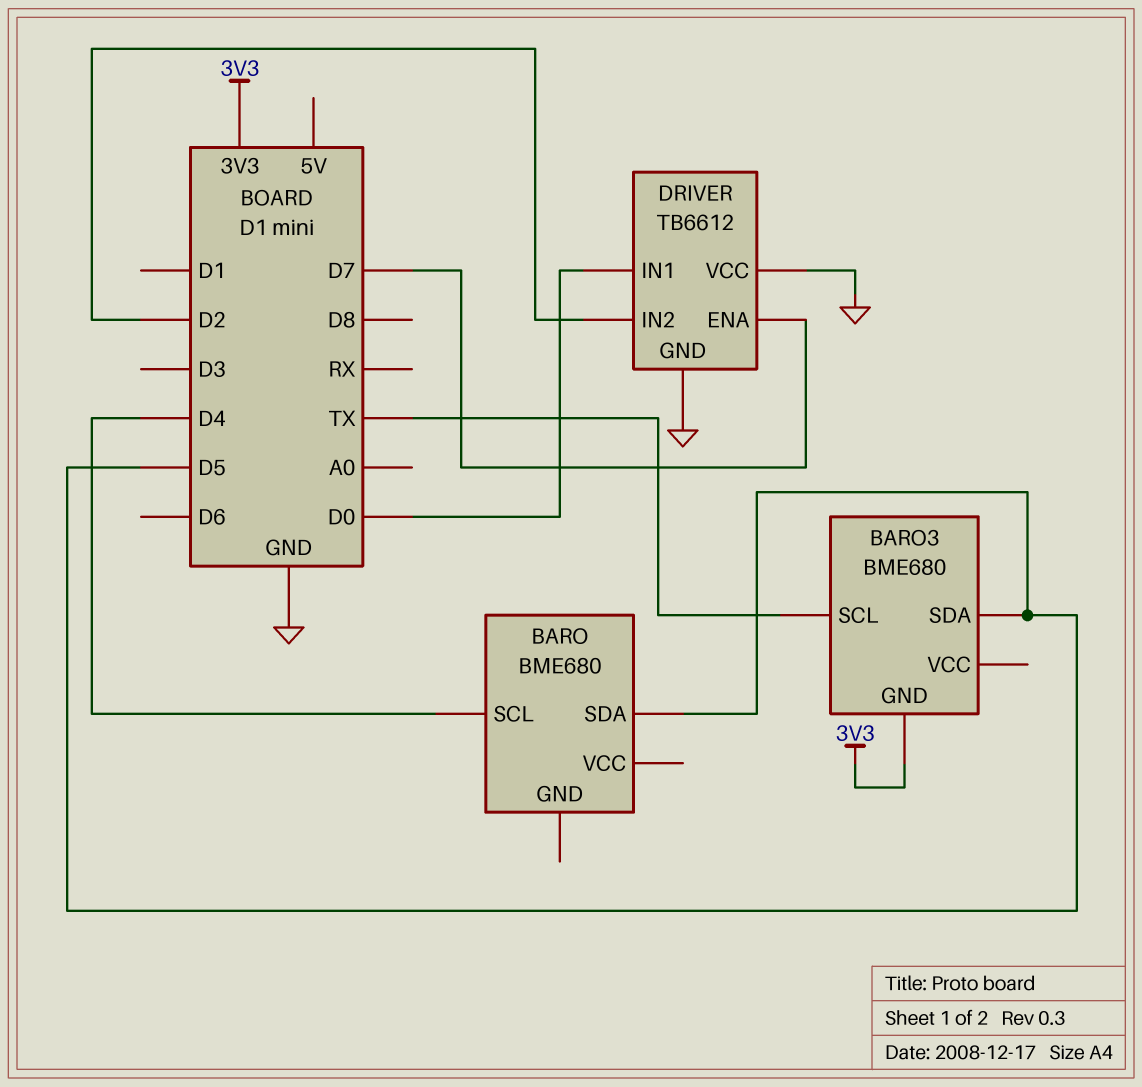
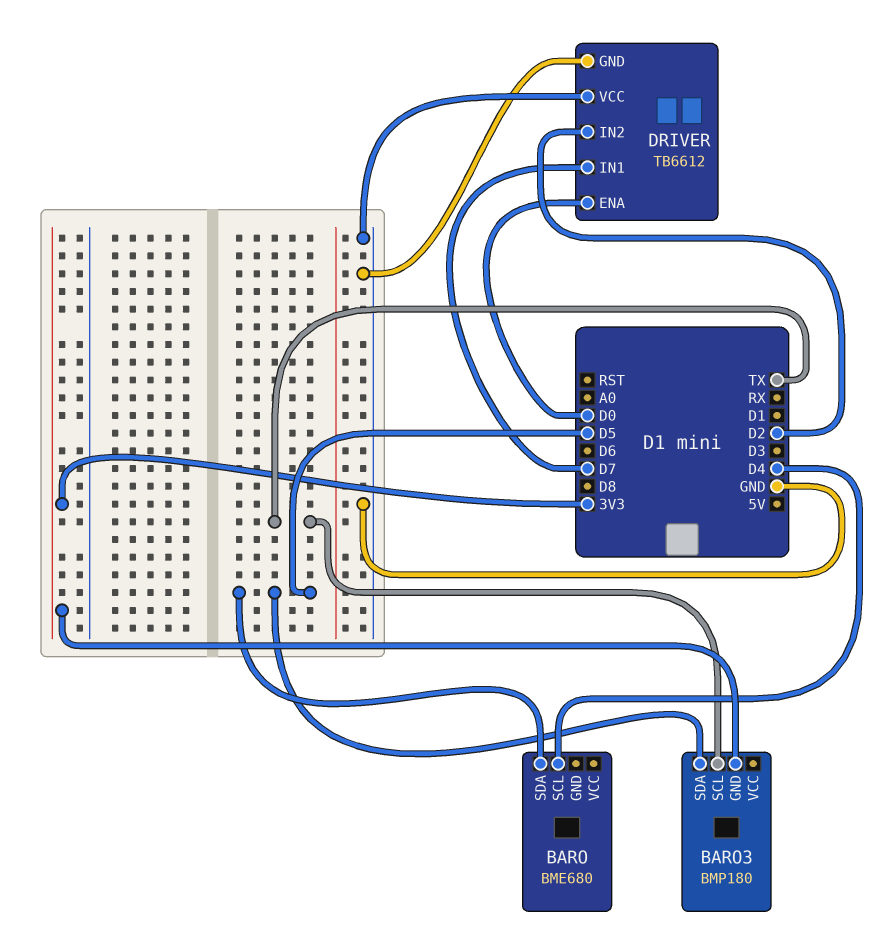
BARO3: BME680 -> BMP180
DRIVER pin ENA: D7 -> D0
DRIVER pin IN1: D0 -> D7

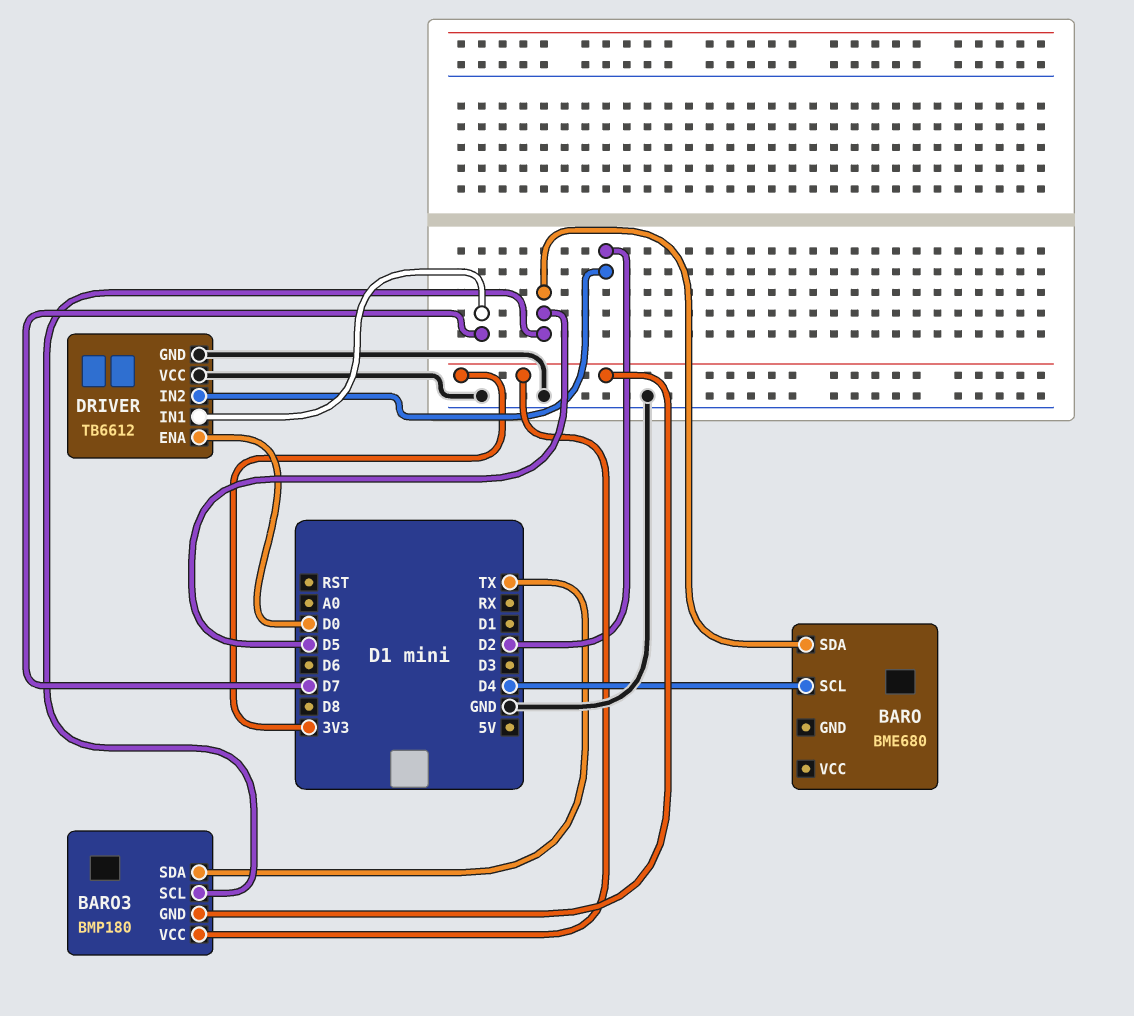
BARO3 pin SCL: TX -> D5
BARO3 pin SDA: D5 -> TX
BARO3 pin VCC: none -> 3V3

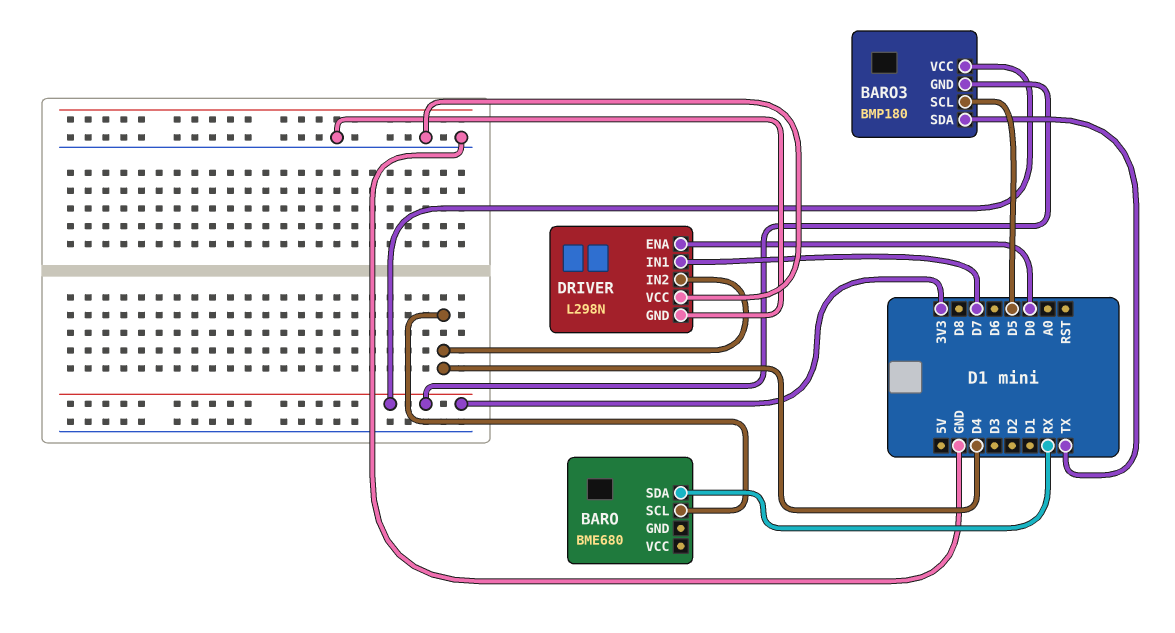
BARO pin SDA: D5 -> RX
DRIVER: TB6612 -> L298N
DRIVER pin IN2: D2 -> D4

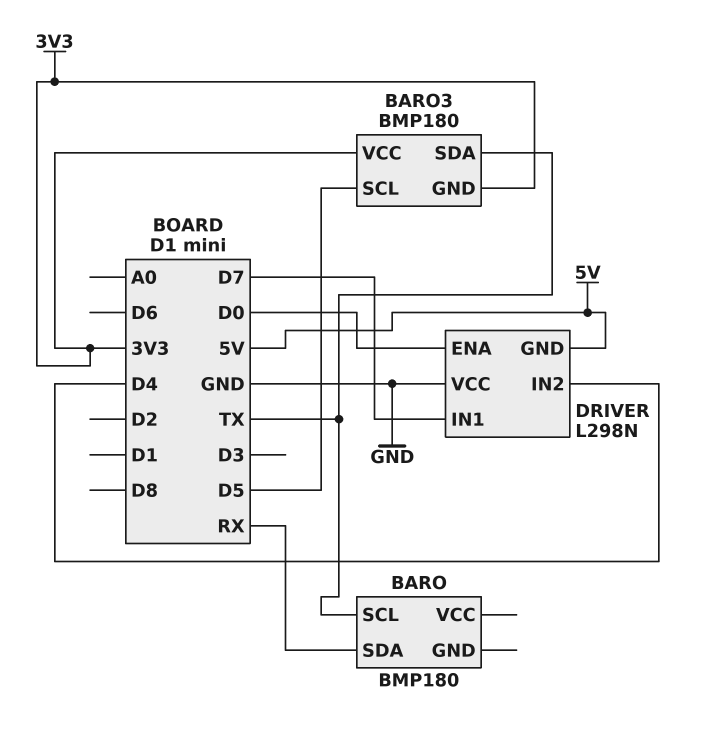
BARO: BME680 -> BMP180
BARO pin SCL: D4 -> TX
DRIVER pin GND: GND -> 5V

